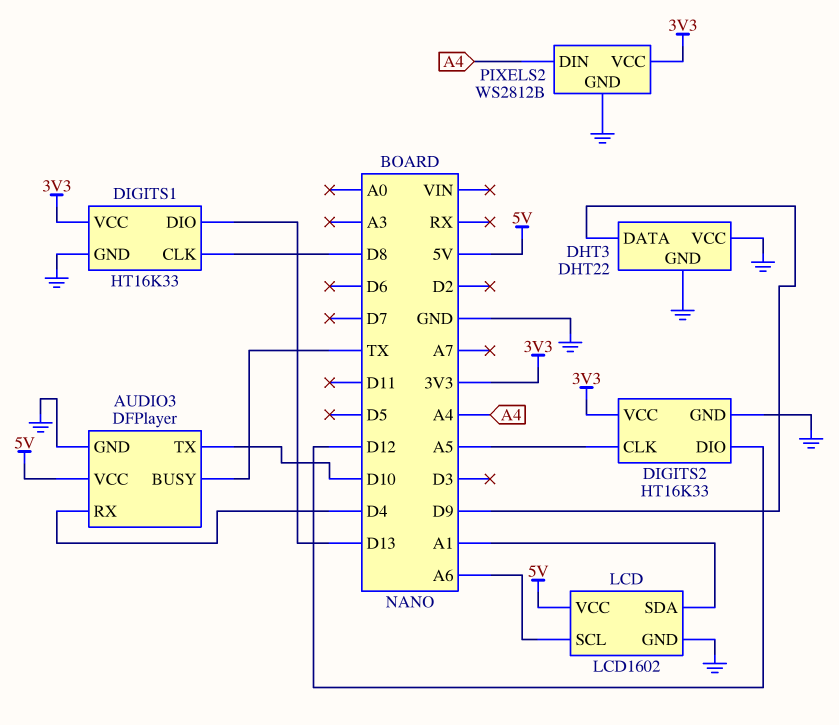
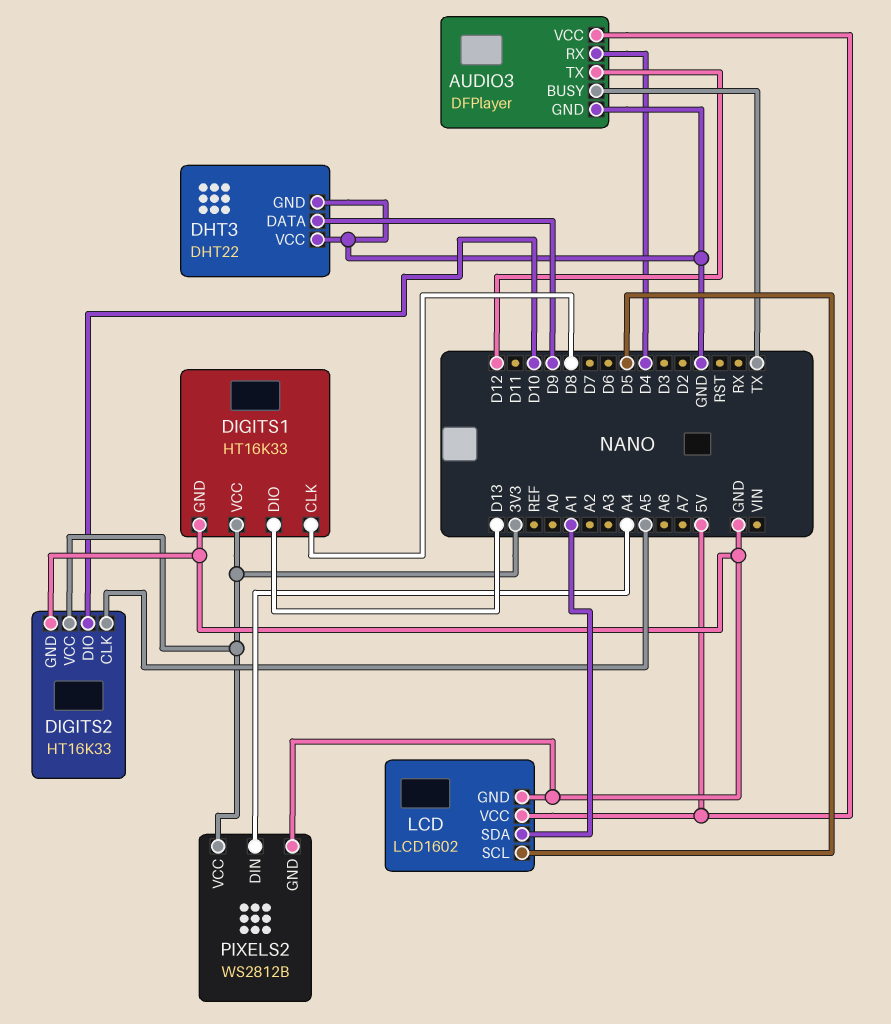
AUDIO3 pin TX: D10 -> D12
DIGITS2 pin DIO: D12 -> D10
LCD pin SCL: A6 -> D5

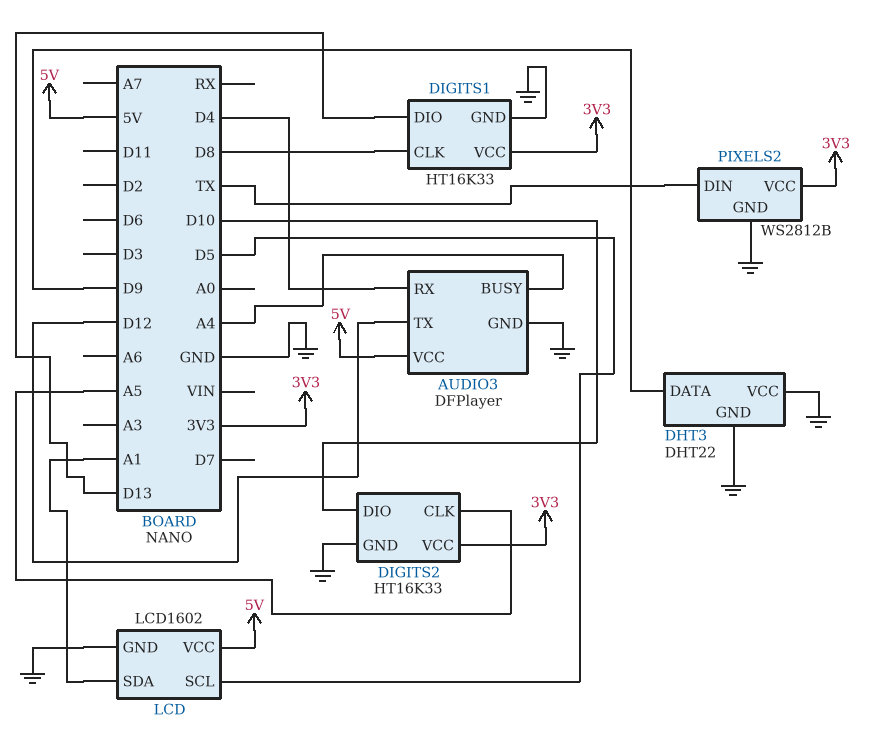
AUDIO3 pin BUSY: TX -> A4
PIXELS2 pin DIN: A4 -> TX

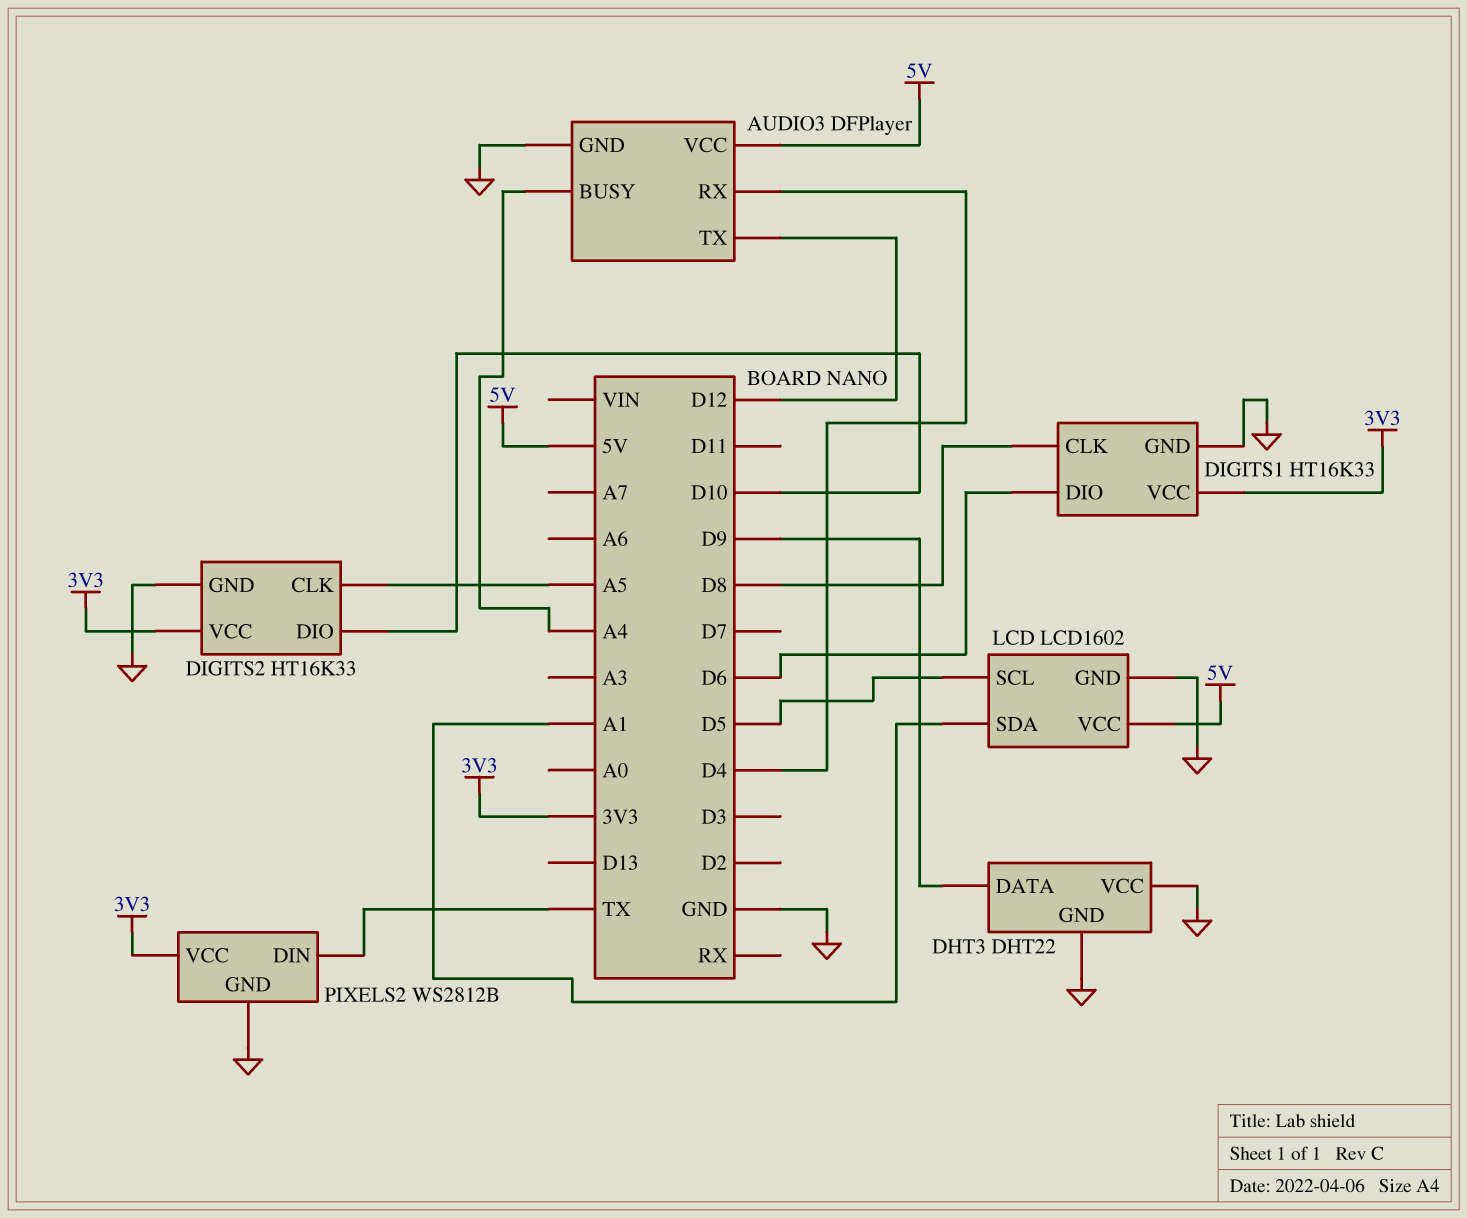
DIGITS1 pin DIO: D13 -> D6

